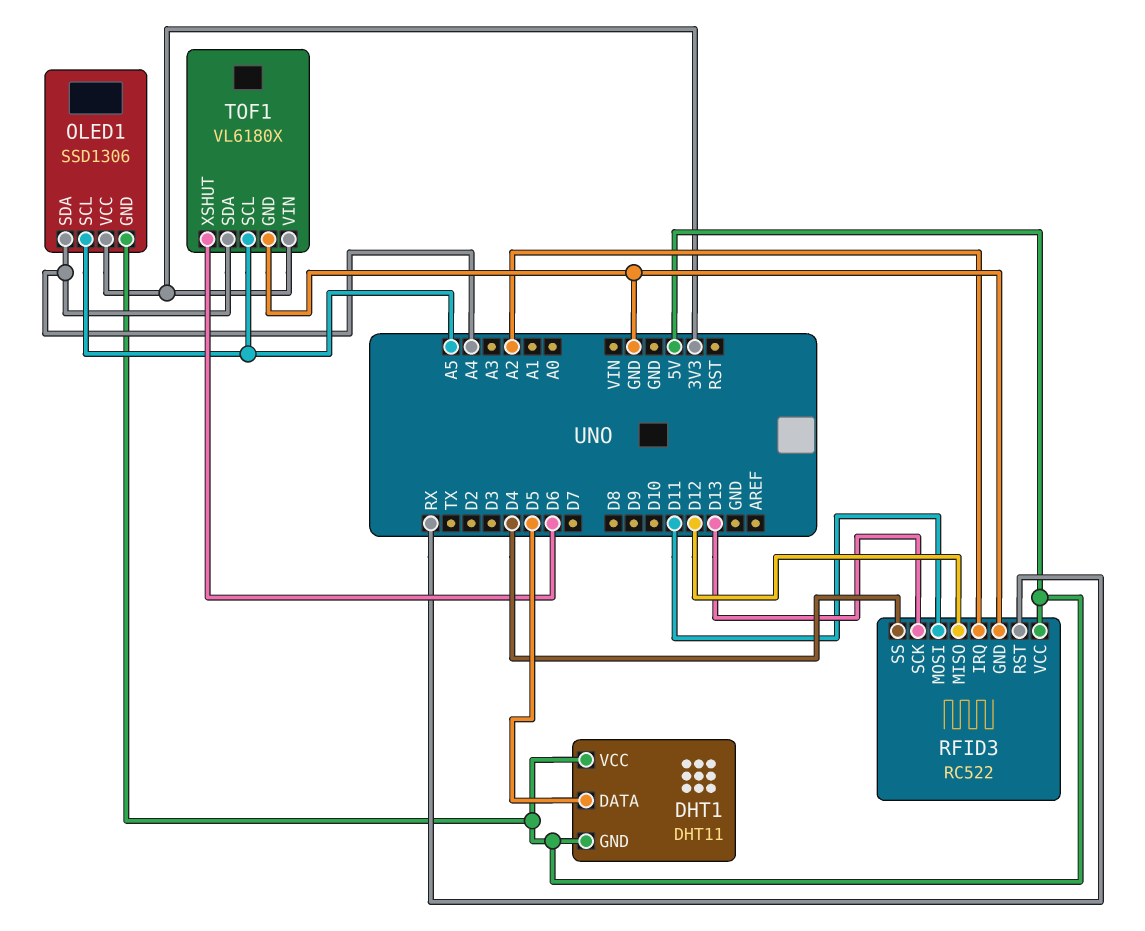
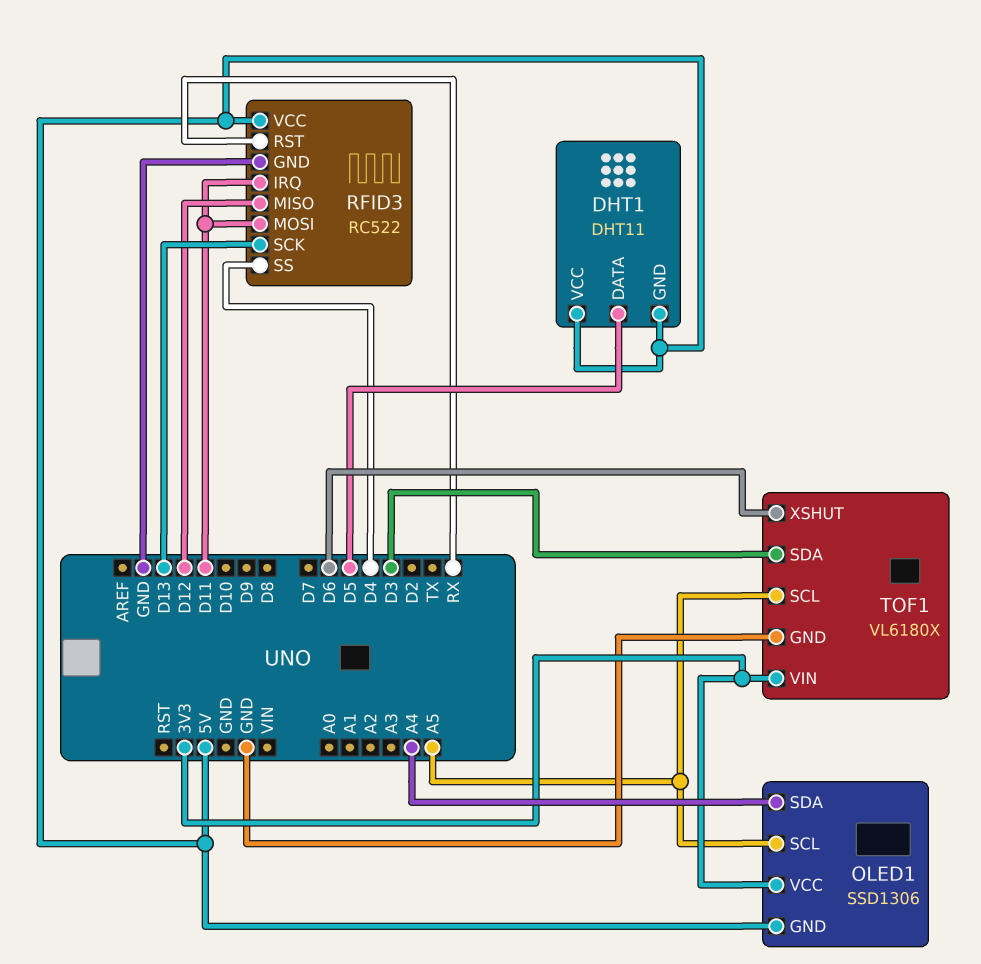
RFID3 pin IRQ: A2 -> D11
TOF1 pin SDA: A4 -> D3

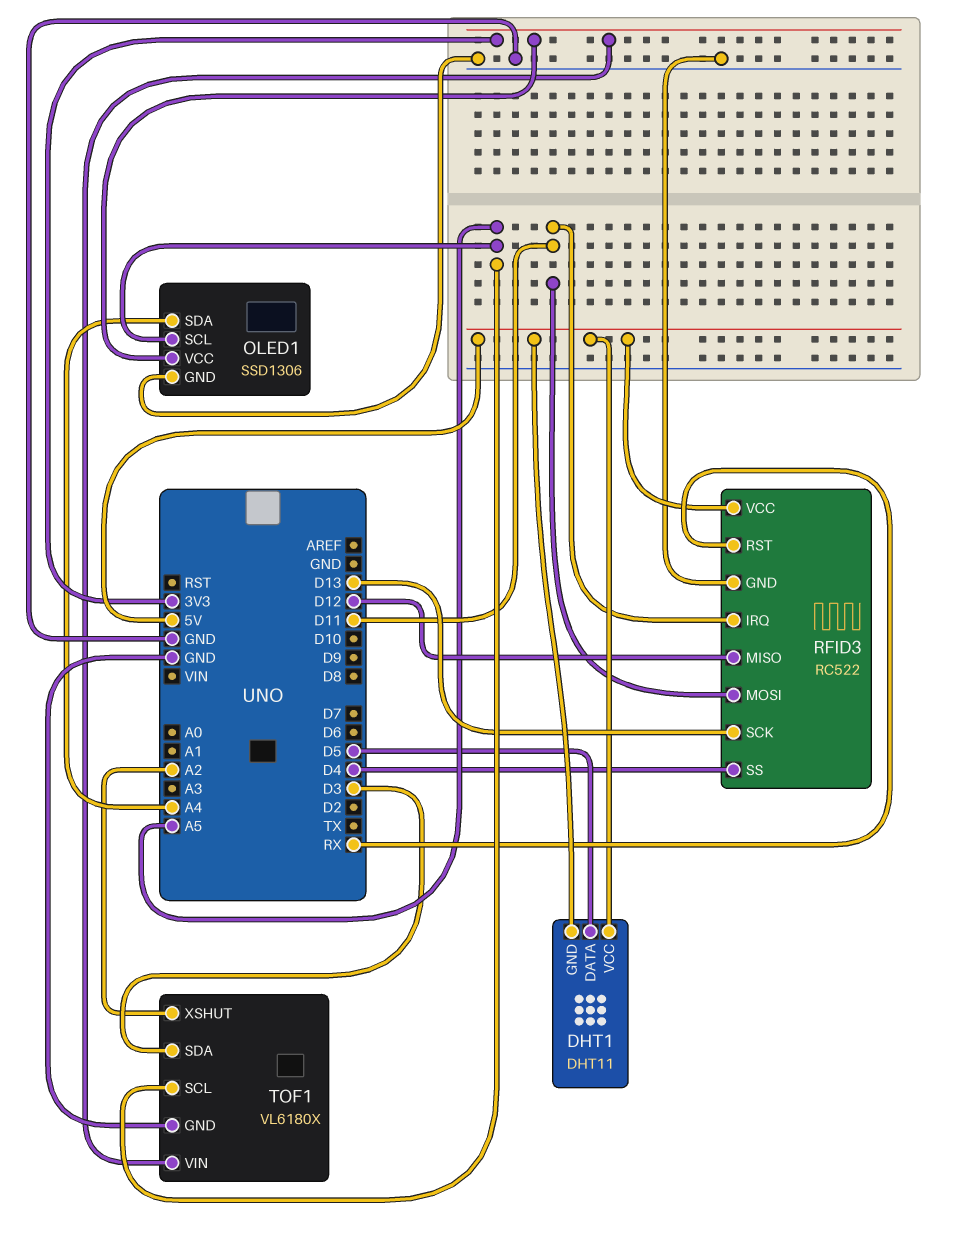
OLED1 pin GND: 5V -> GND
TOF1 pin XSHUT: D6 -> A2

